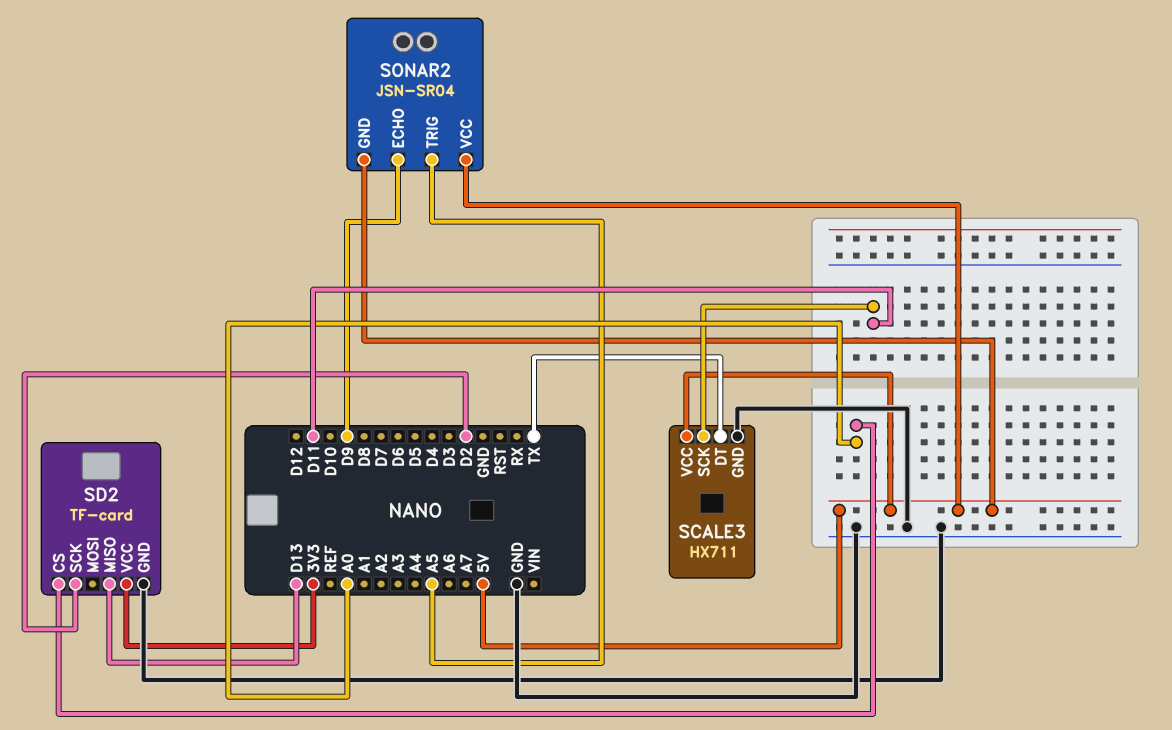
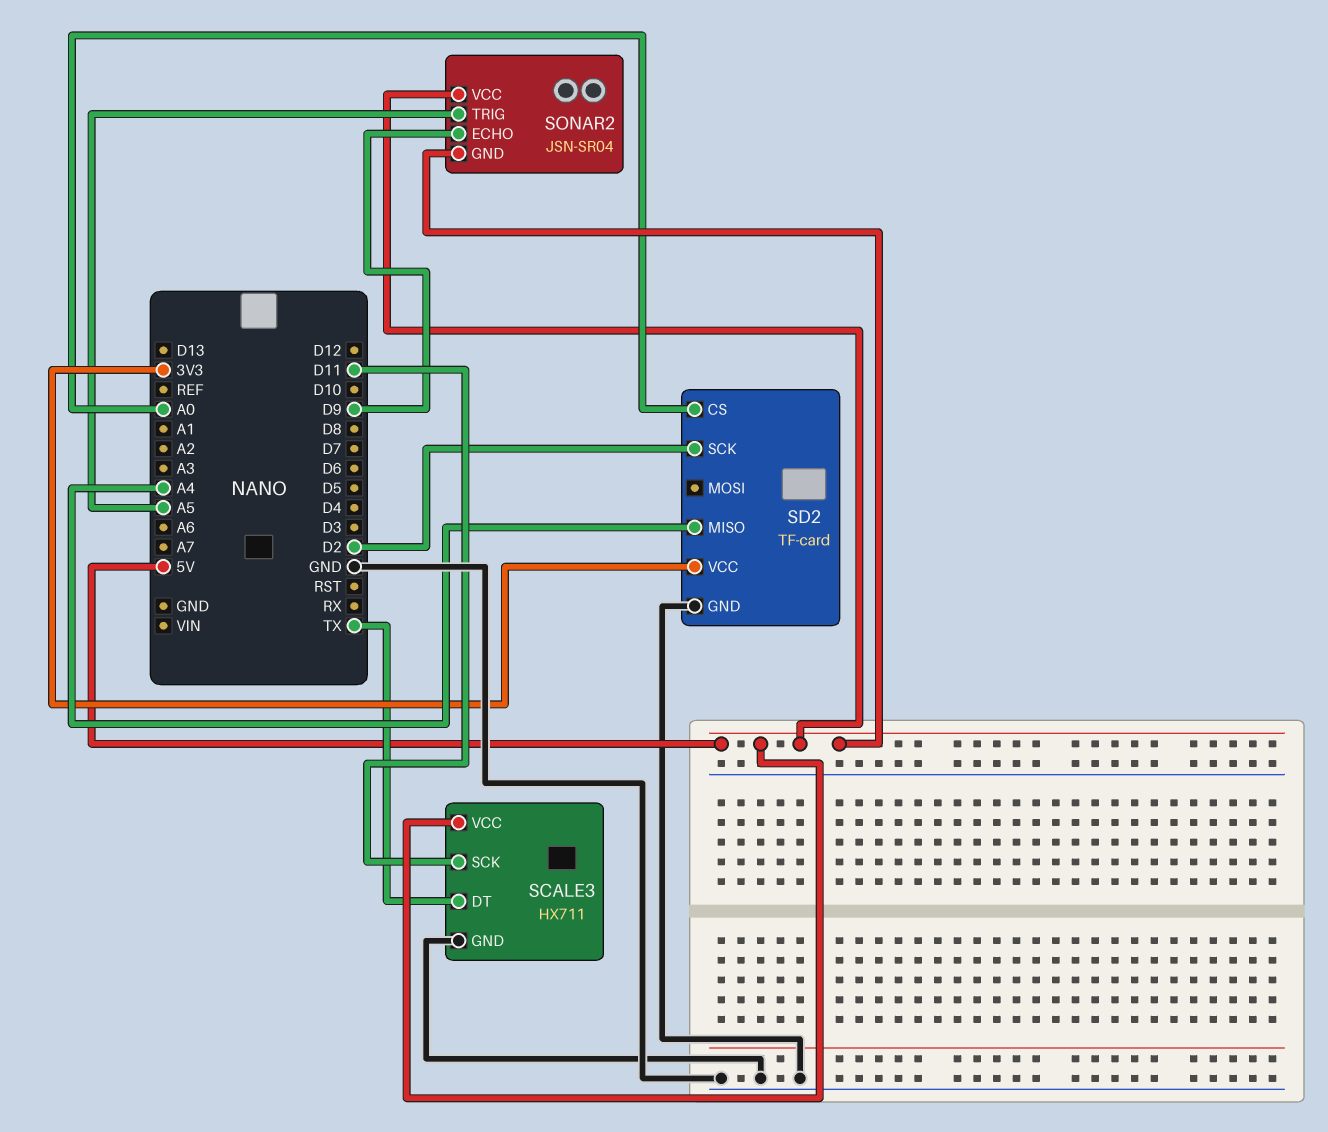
SD2 pin MISO: D13 -> A4

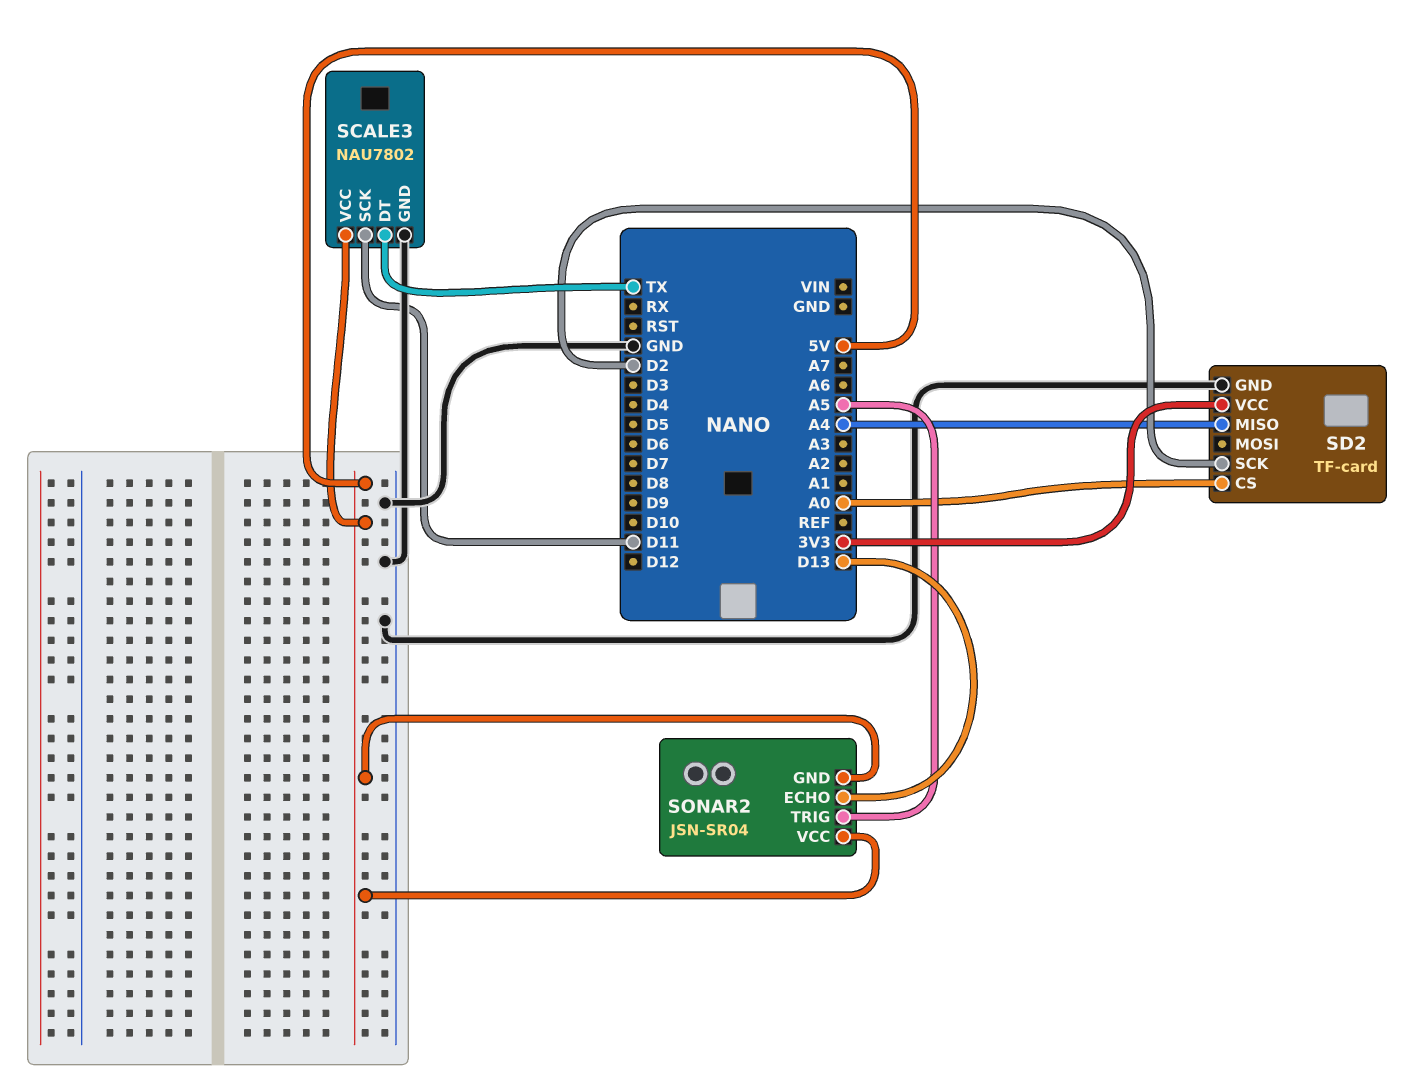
SCALE3: HX711 -> NAU7802
SONAR2 pin ECHO: D9 -> D13

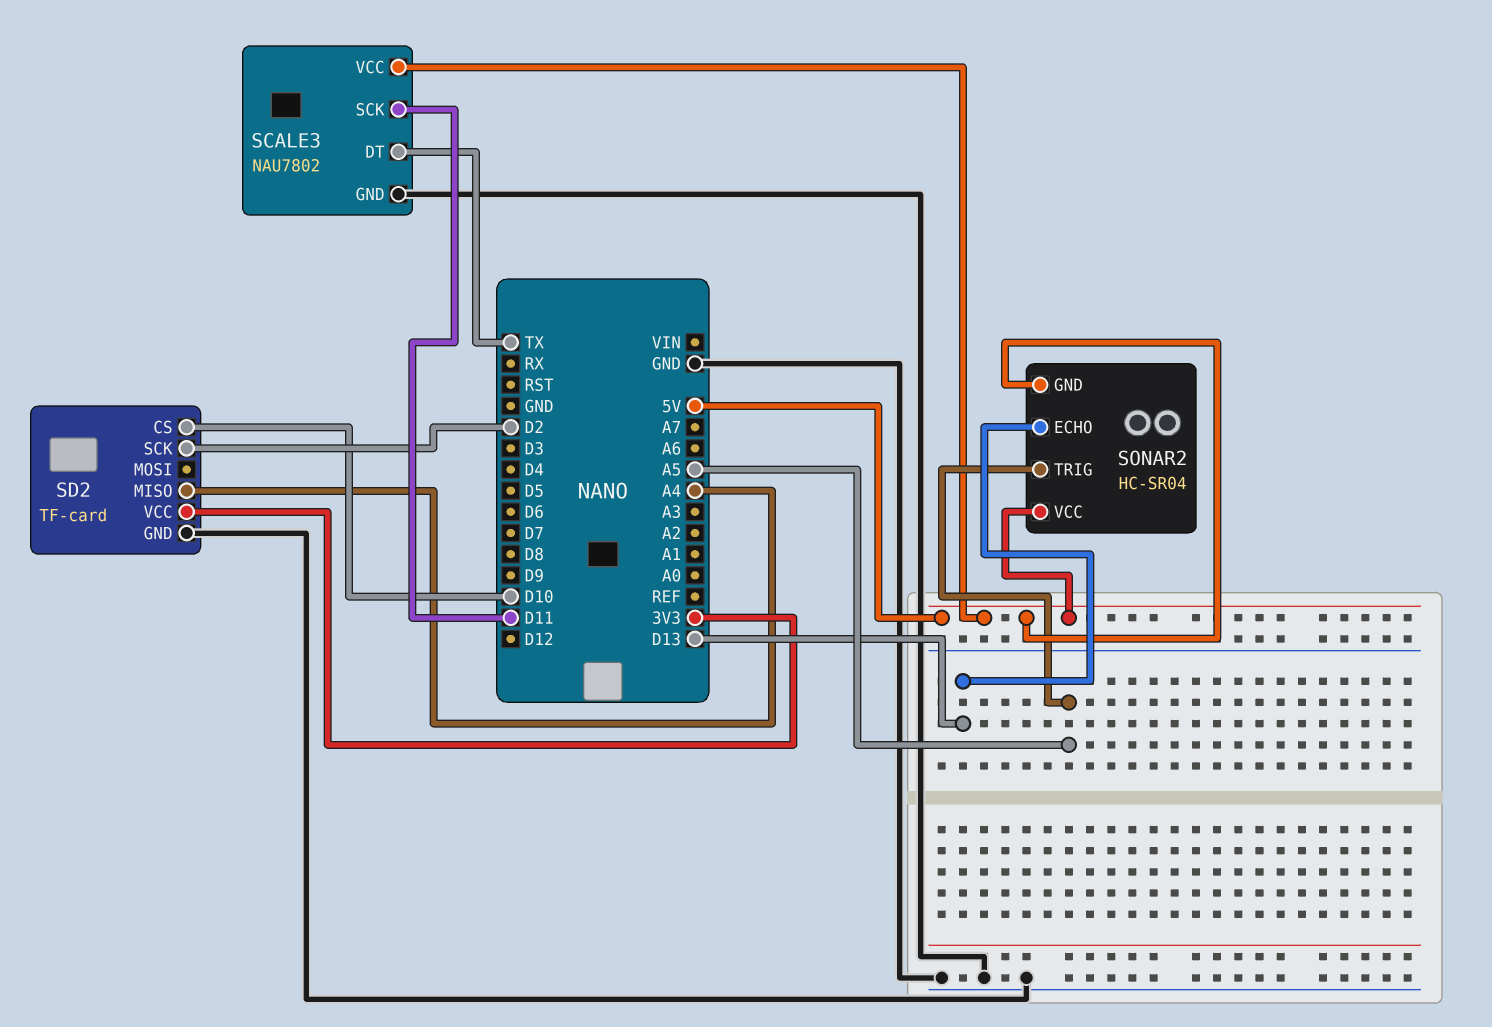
SD2 pin CS: A0 -> D10
SONAR2: JSN-SR04 -> HC-SR04

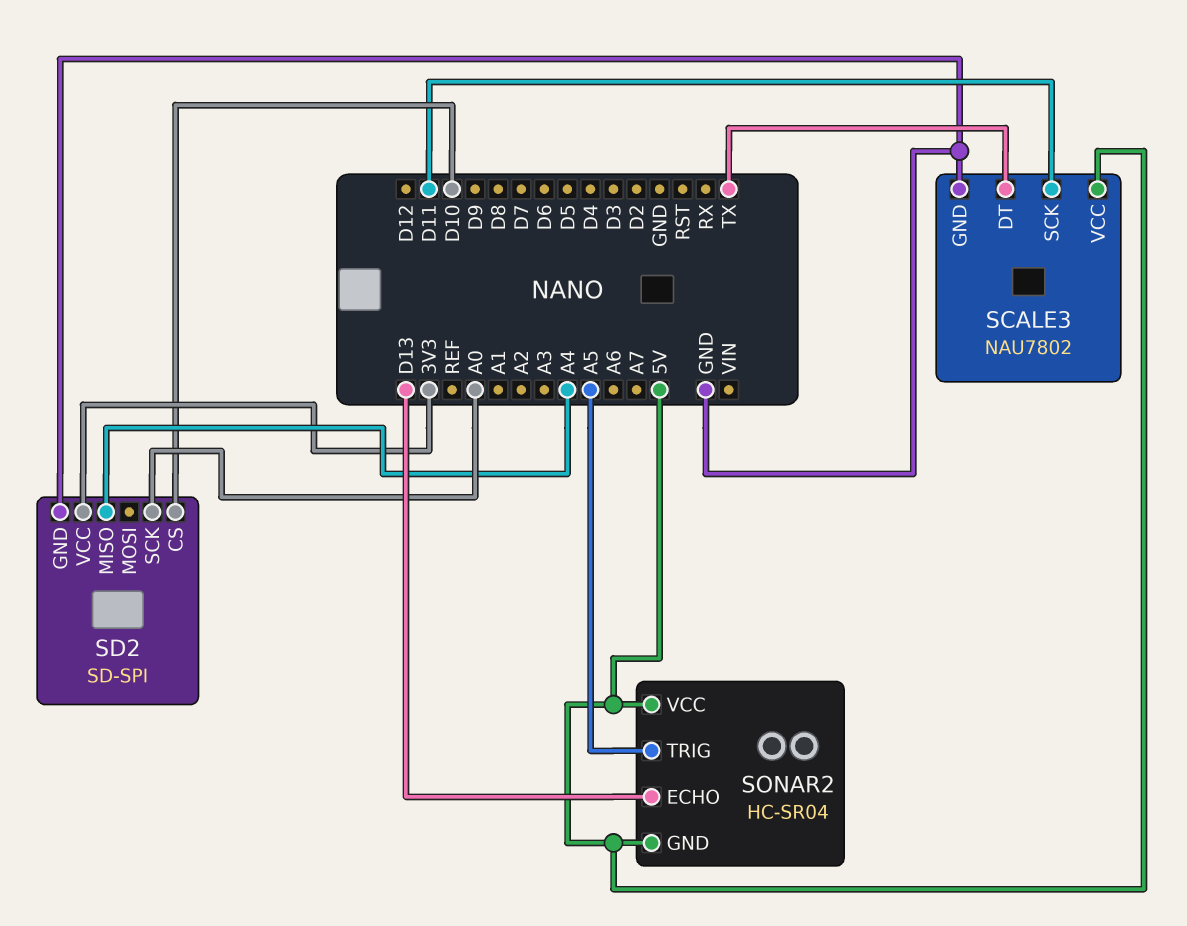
SD2: TF-card -> SD-SPI
SD2 pin SCK: D2 -> A0

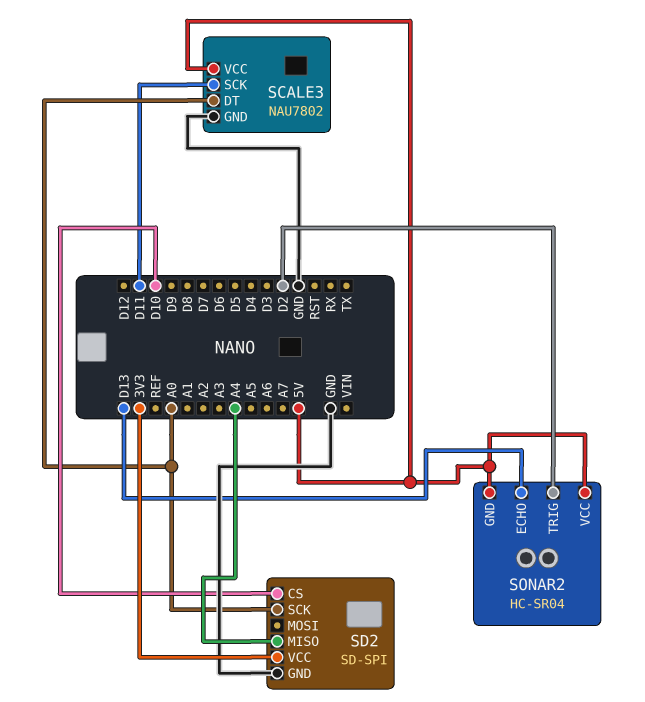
SCALE3 pin DT: TX -> A0
SONAR2 pin TRIG: A5 -> D2

